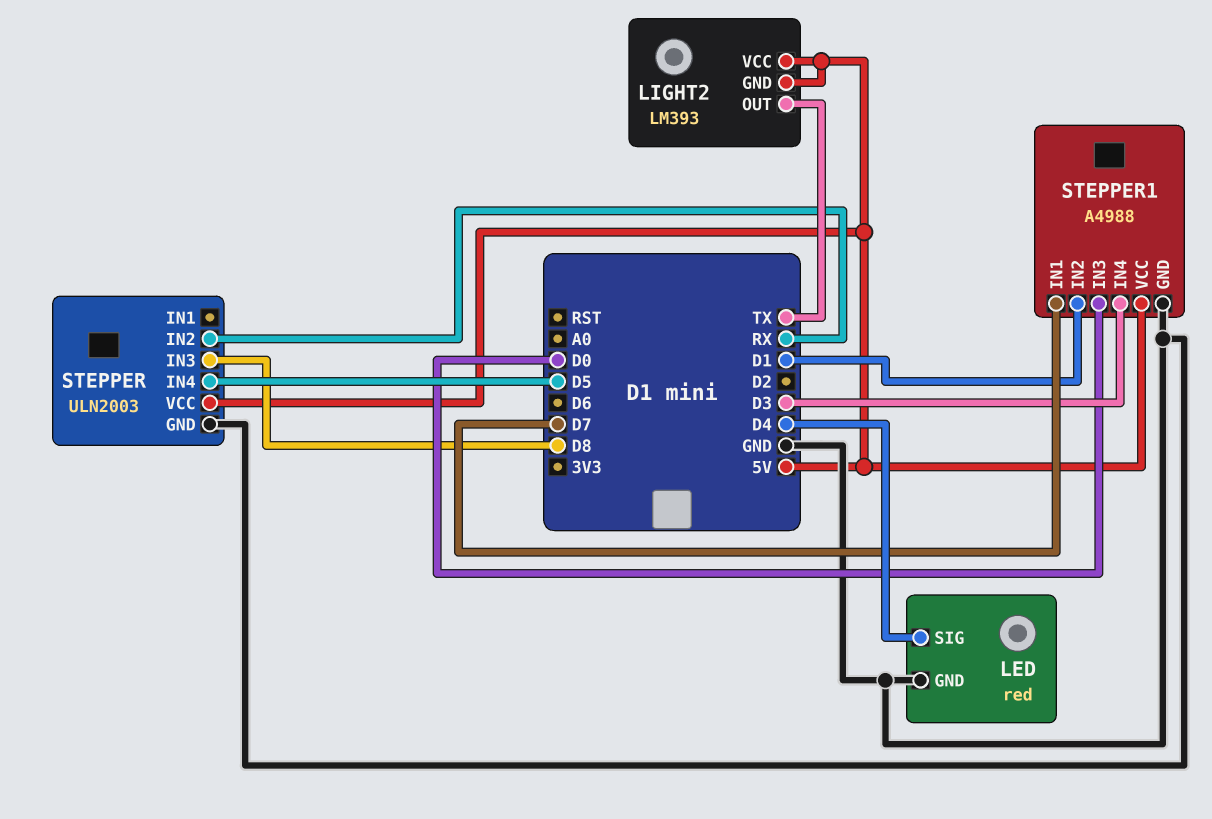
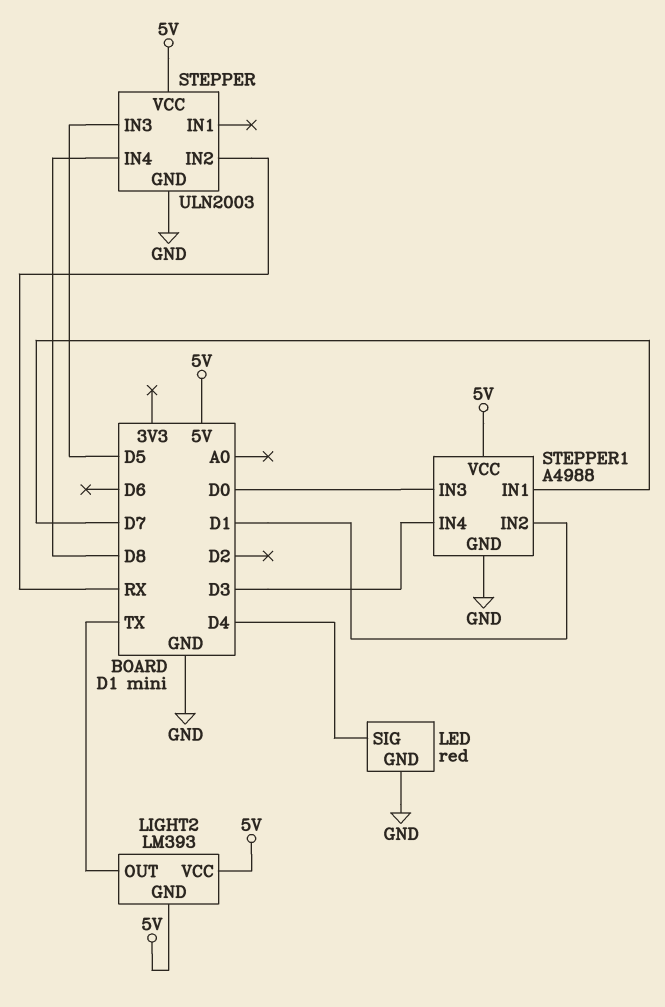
STEPPER pin IN3: D8 -> D5
STEPPER pin IN4: D5 -> D8

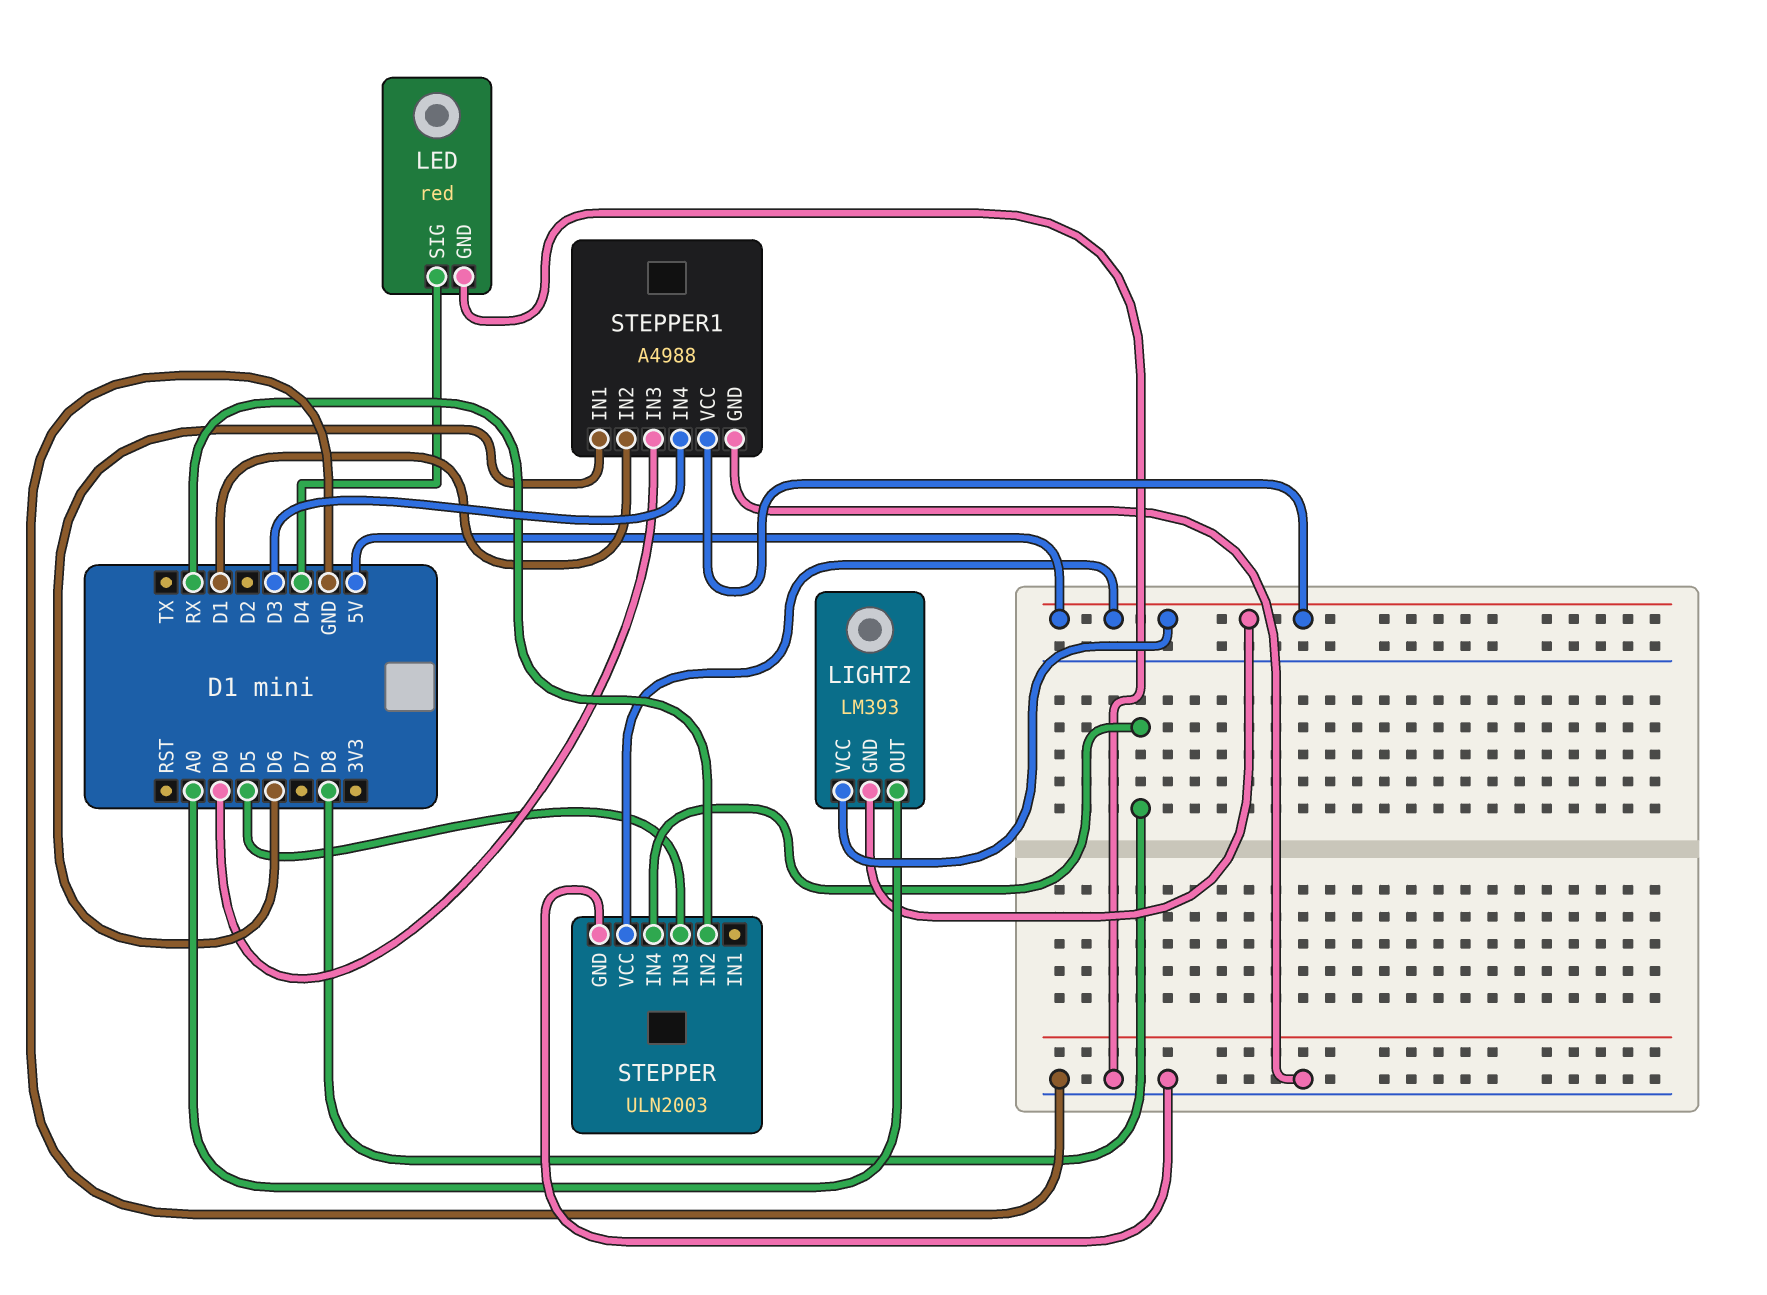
LIGHT2 pin OUT: TX -> A0
STEPPER1 pin IN1: D7 -> D6

